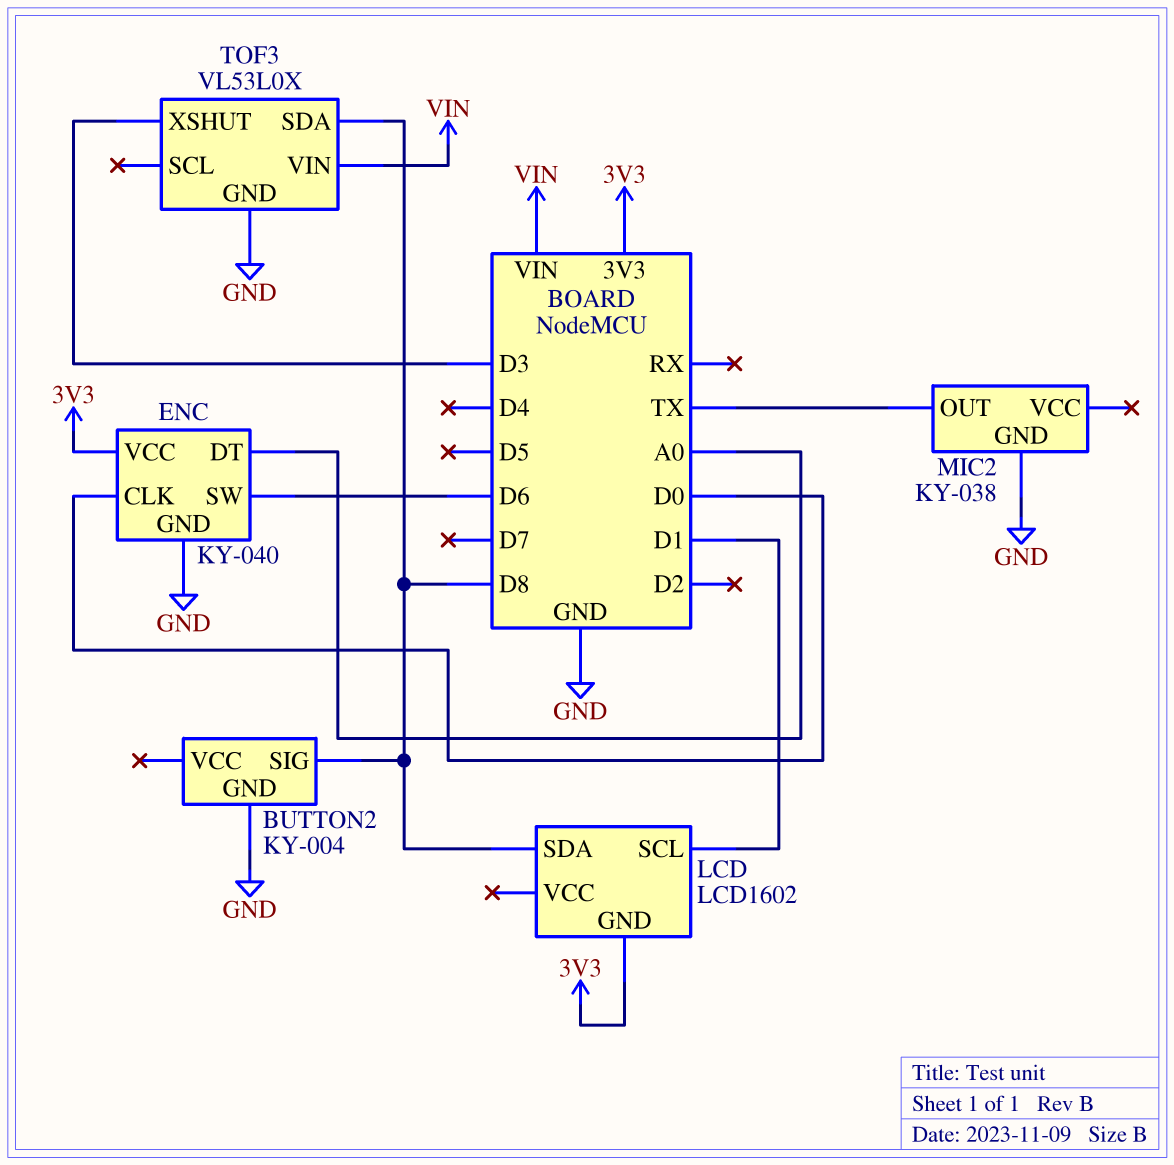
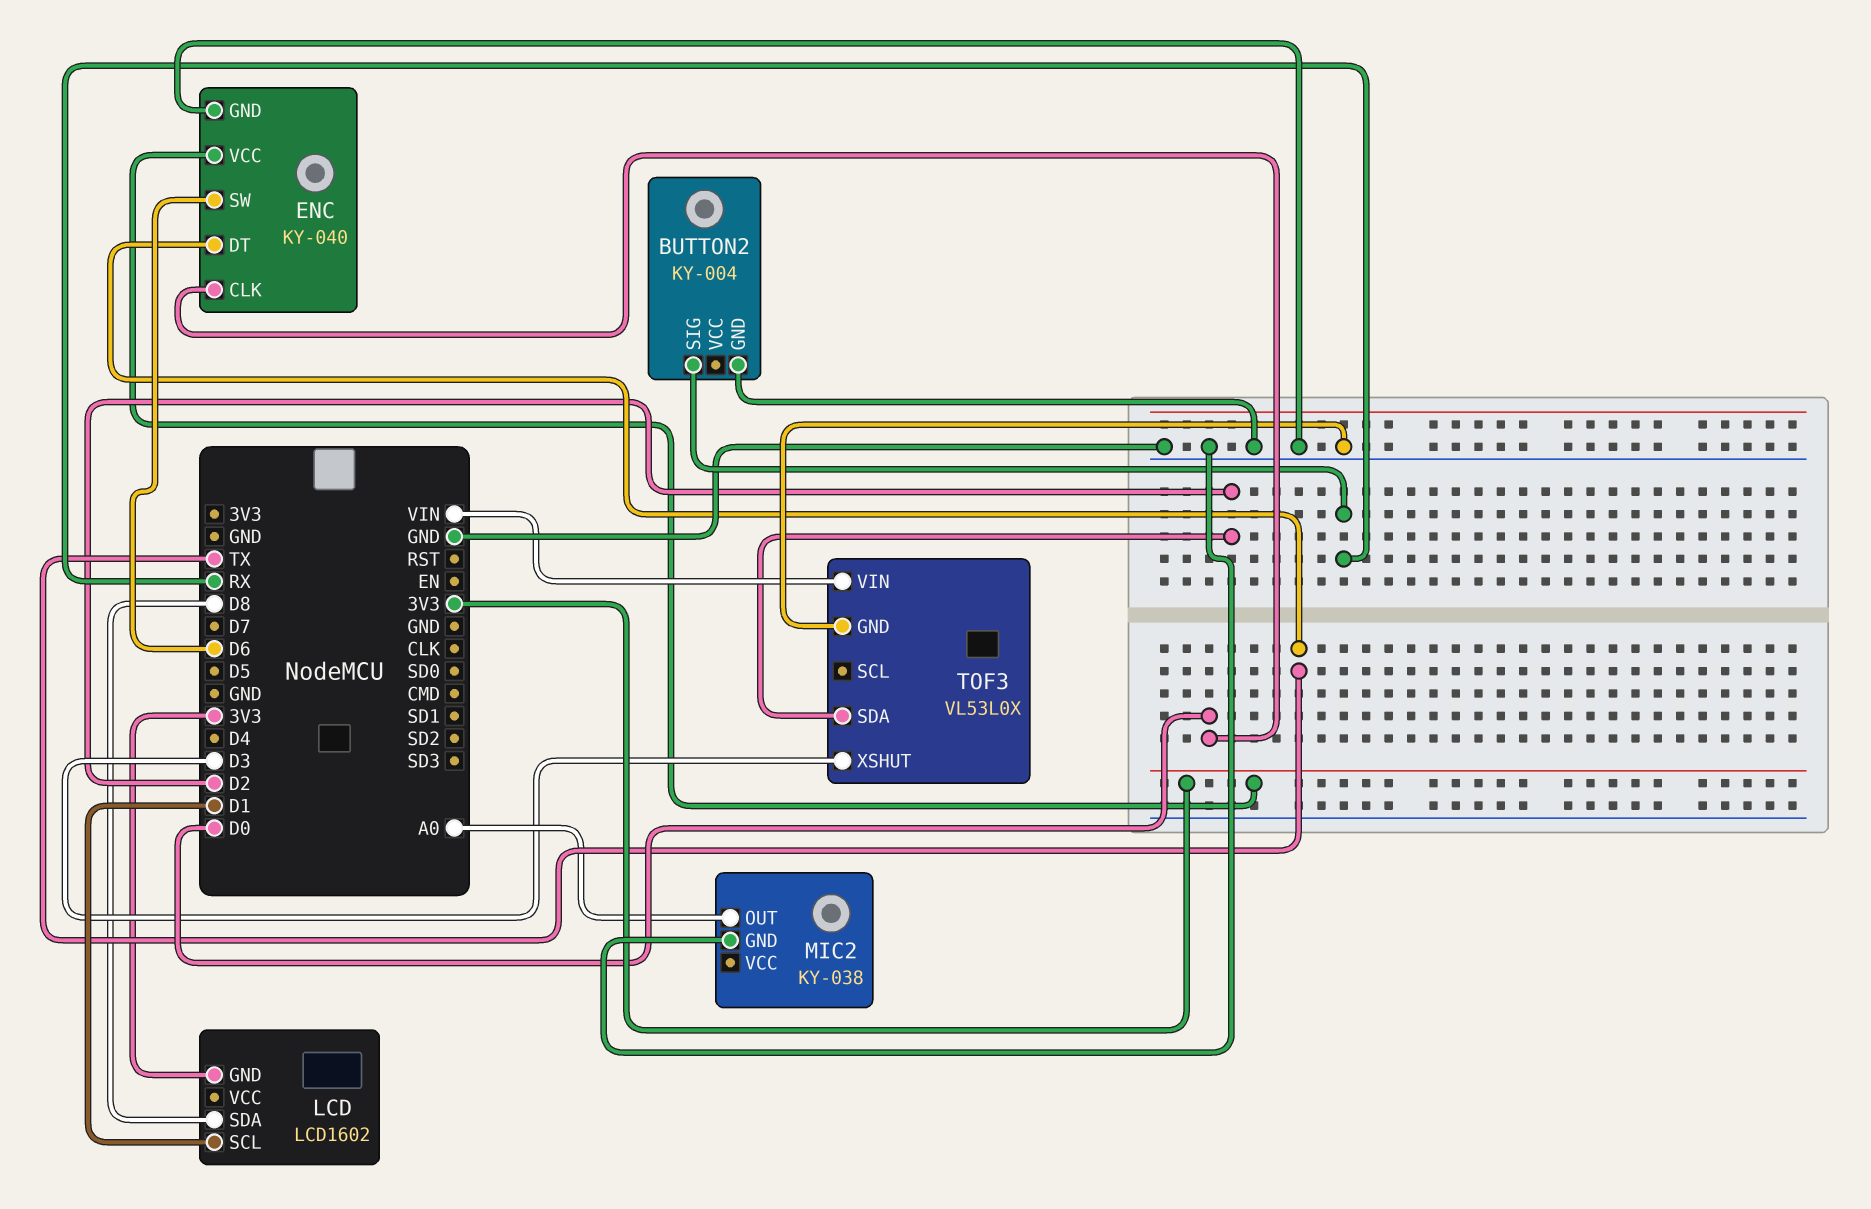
BUTTON2 pin SIG: D8 -> RX
ENC pin DT: A0 -> TX
MIC2 pin OUT: TX -> A0
TOF3 pin SDA: D8 -> D2

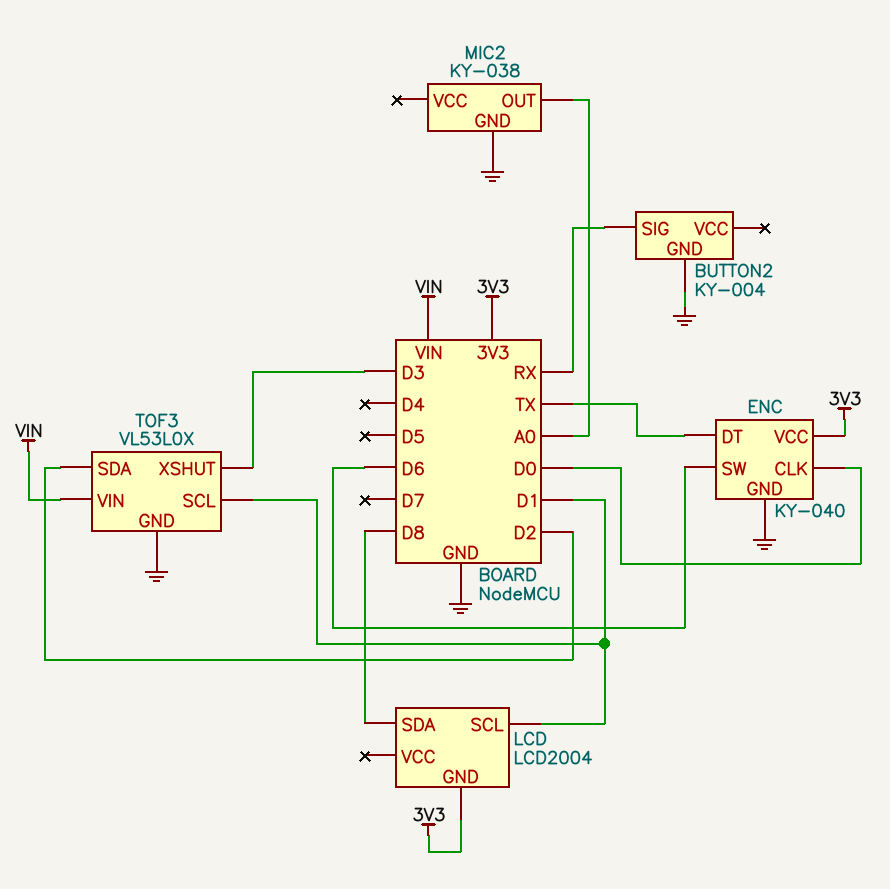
LCD: LCD1602 -> LCD2004
TOF3 pin SCL: none -> D1

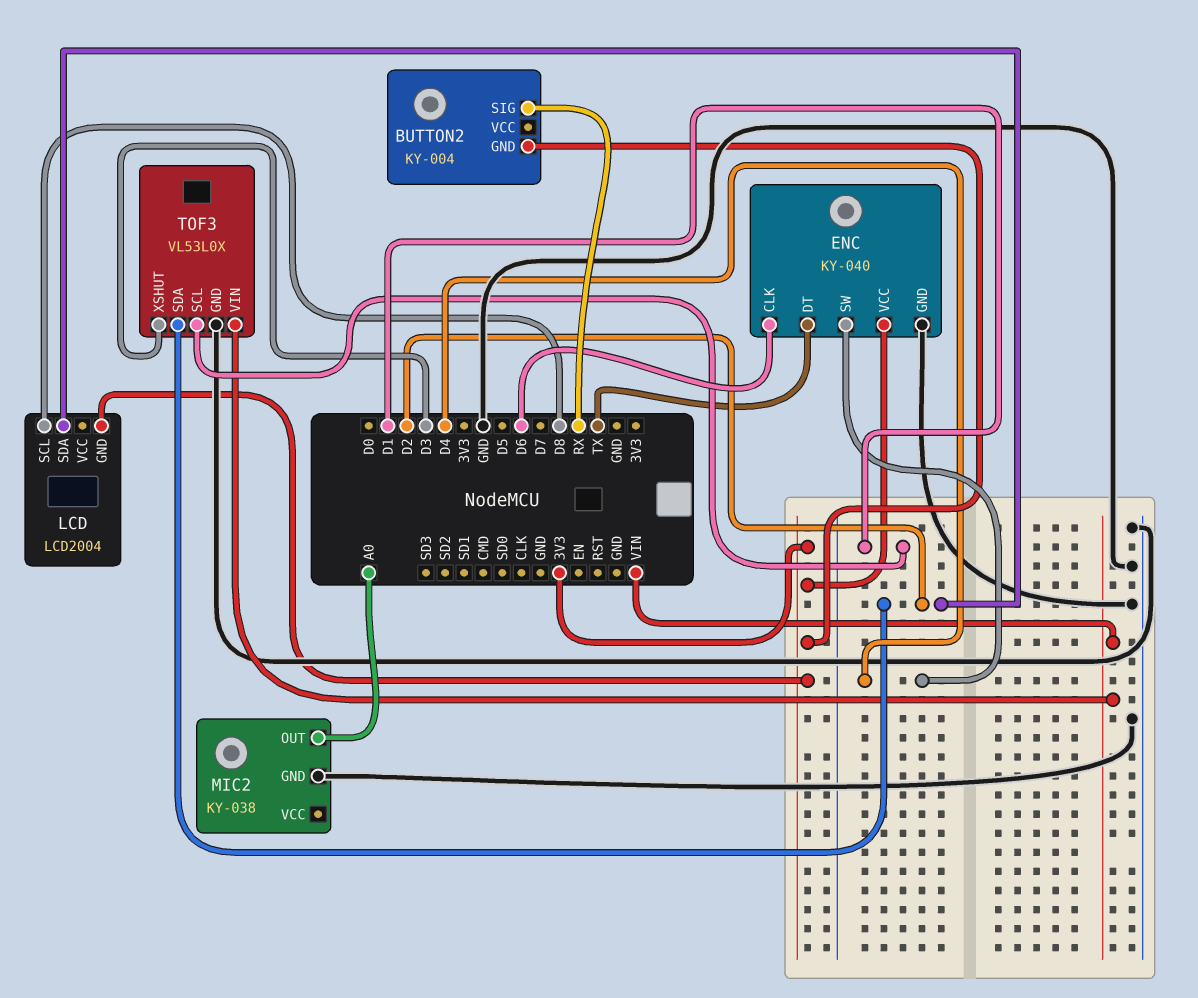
BUTTON2 pin GND: GND -> 3V3
ENC pin CLK: D0 -> D6
ENC pin SW: D6 -> D4
LCD pin SCL: D1 -> D8
LCD pin SDA: D8 -> D2

